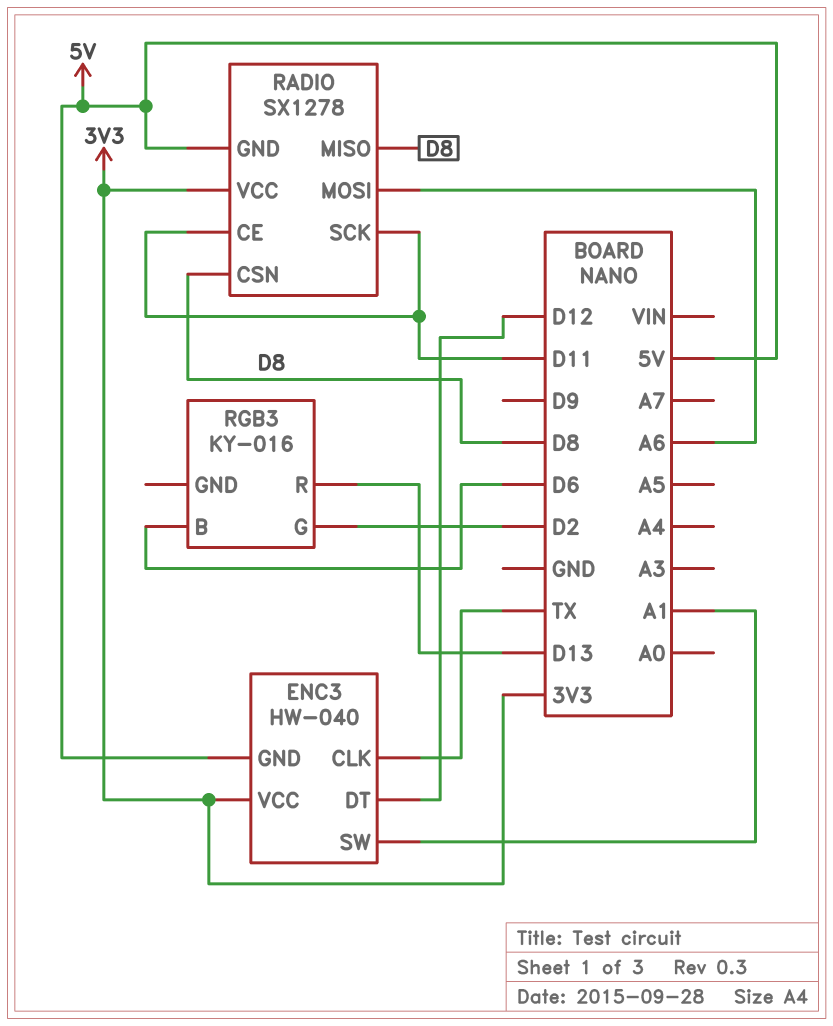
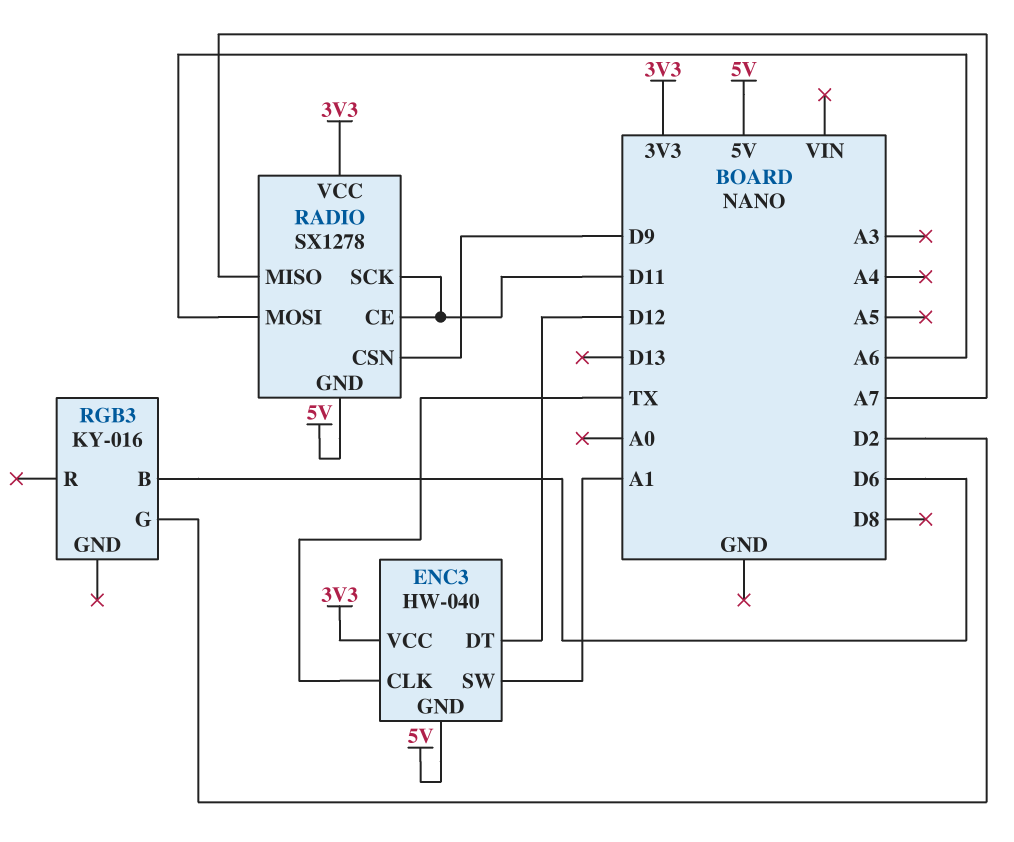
RADIO pin CSN: D8 -> D9
RADIO pin MISO: D8 -> A7
RGB3 pin R: D13 -> none

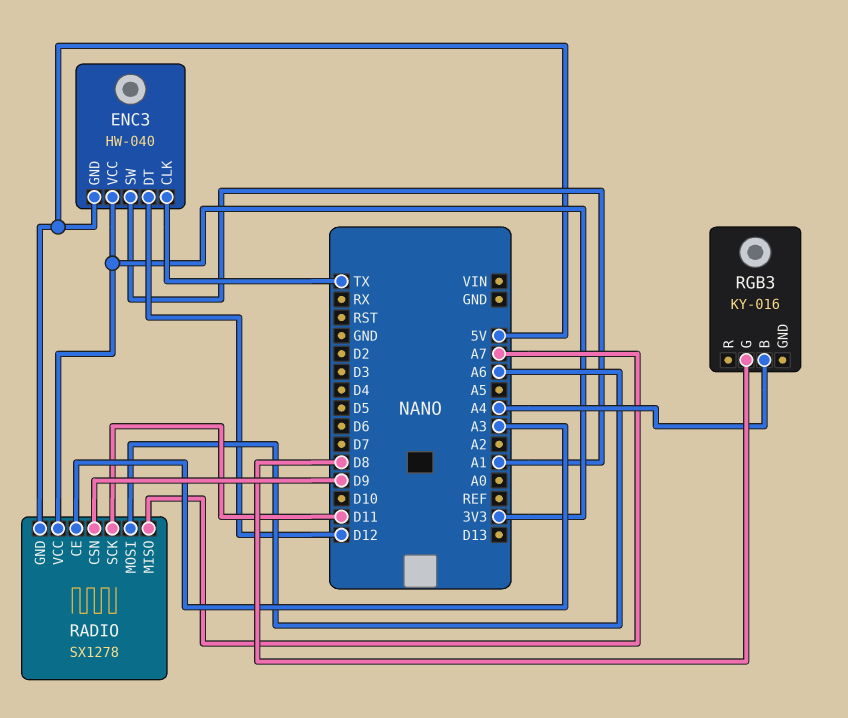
RADIO pin CE: D11 -> A3
RGB3 pin B: D6 -> A4
RGB3 pin G: D2 -> D8

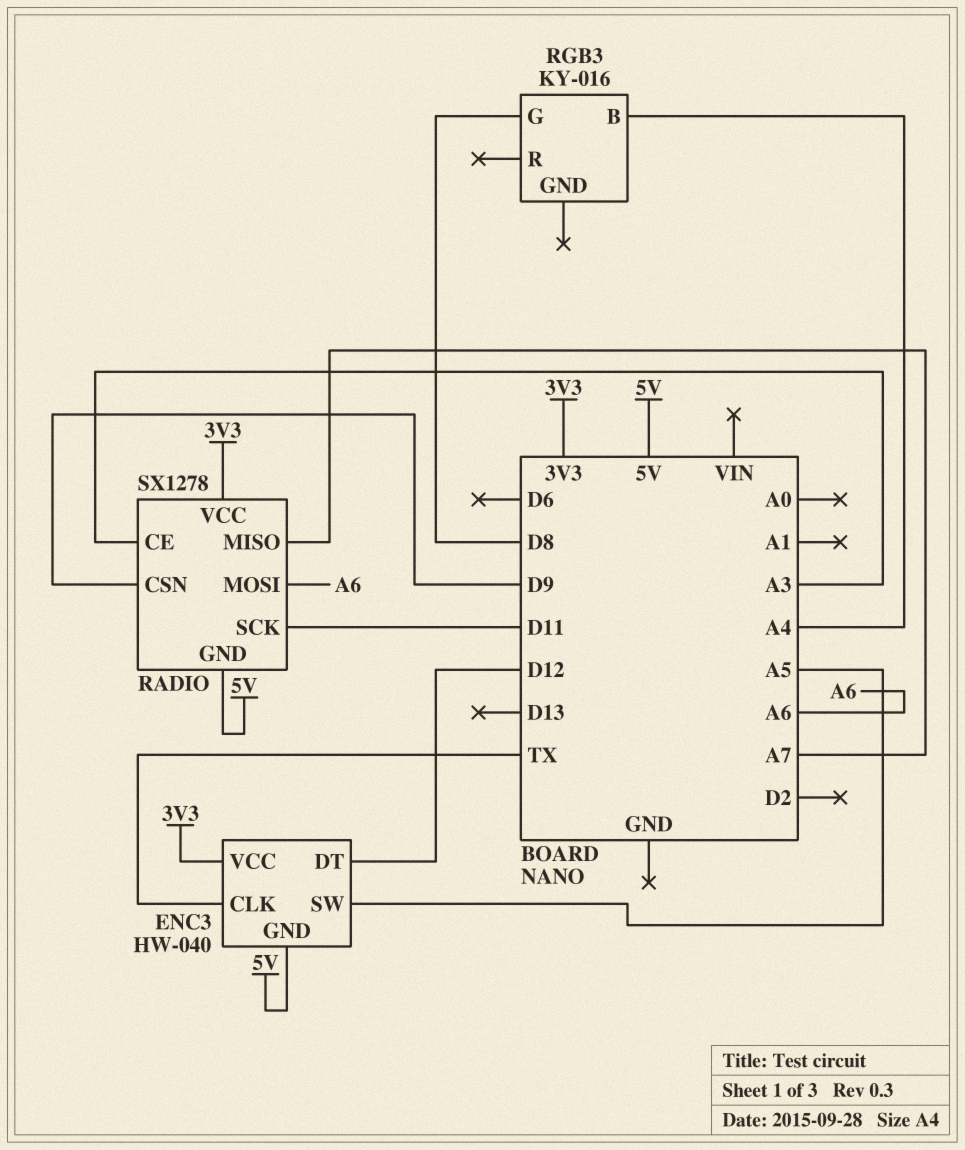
ENC3 pin SW: A1 -> A5

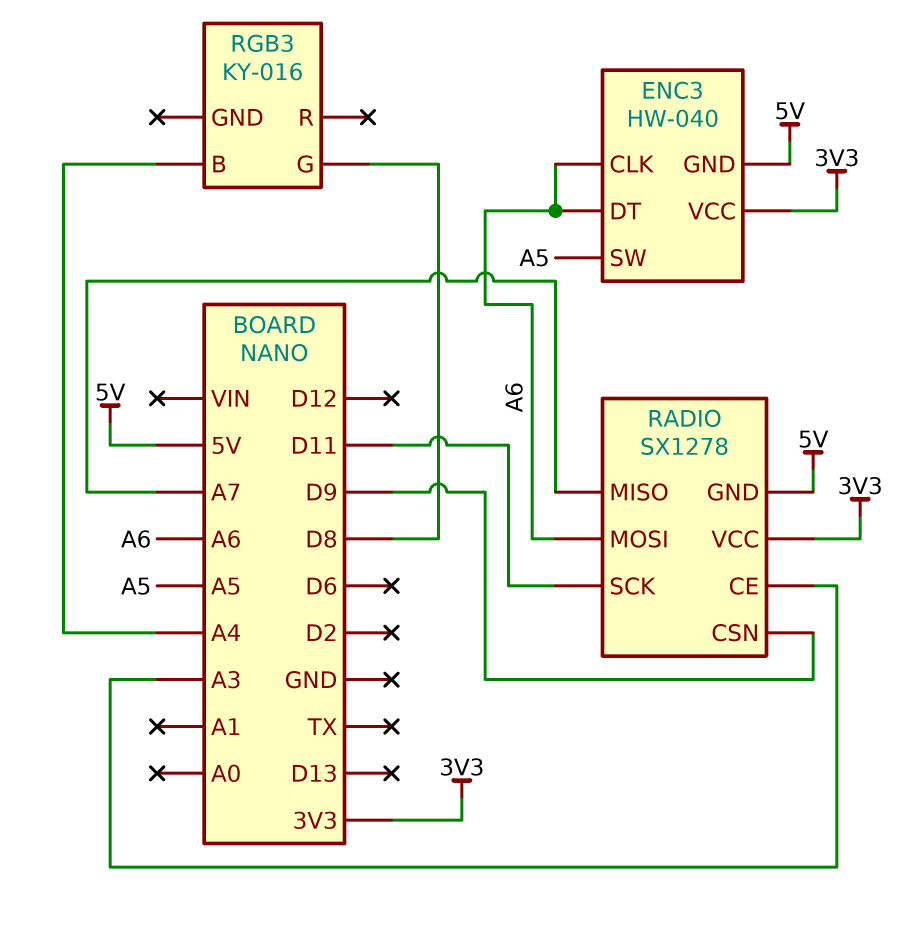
ENC3 pin CLK: TX -> A6
ENC3 pin DT: D12 -> A6

